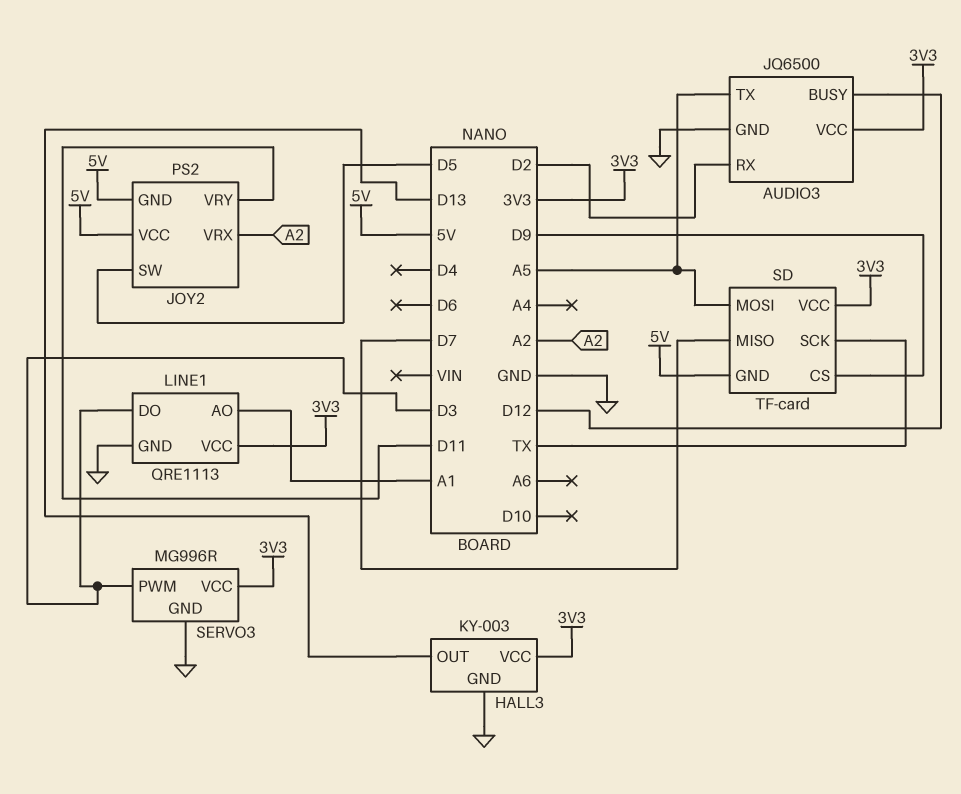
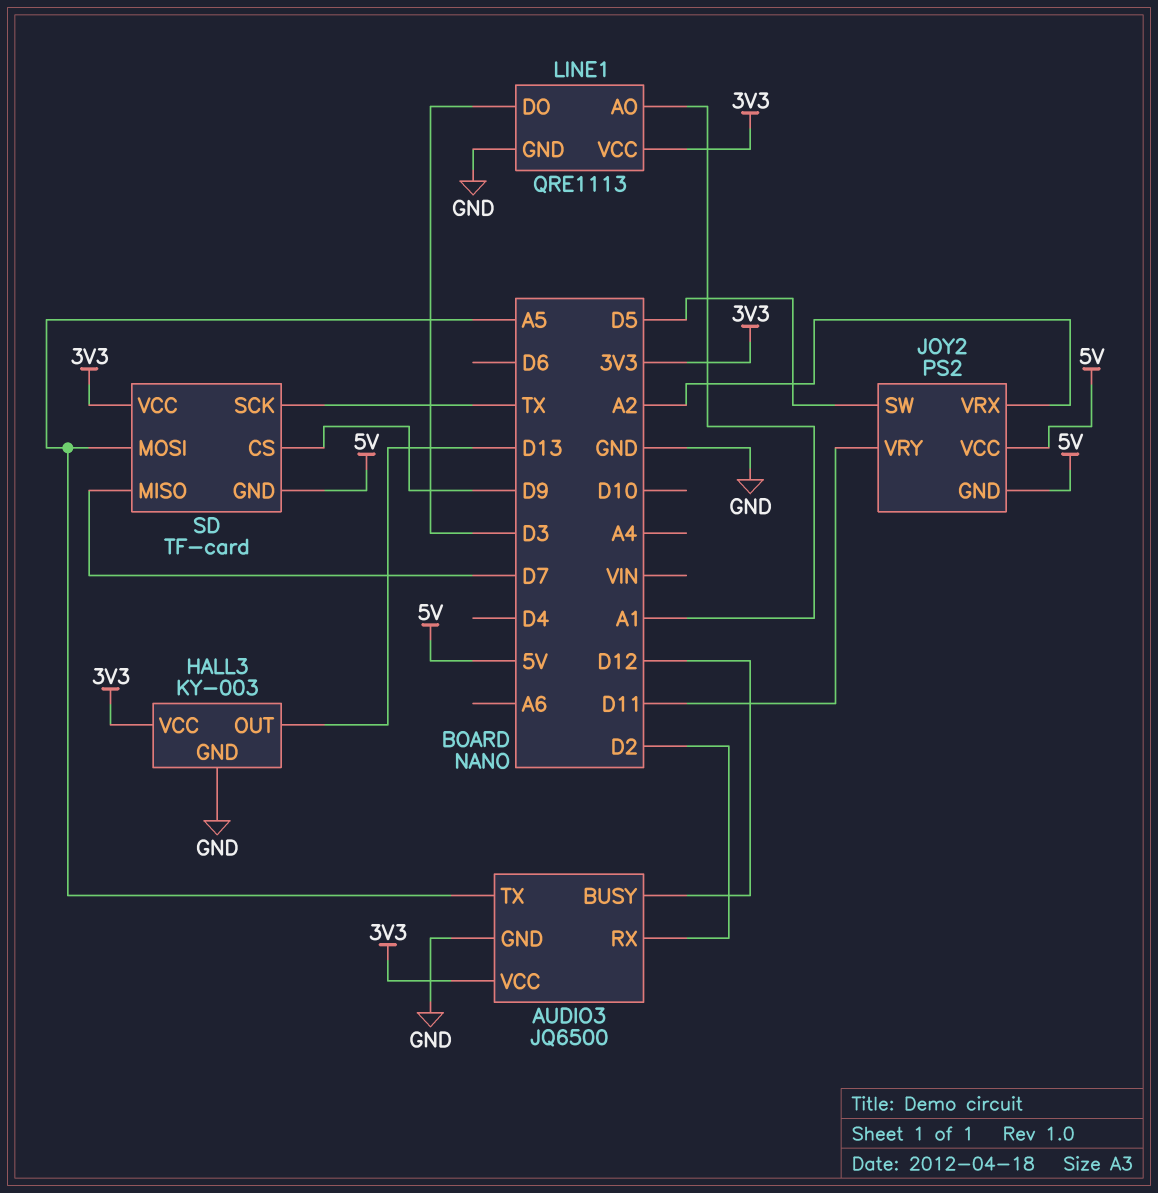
SERVO3: MG996R -> none
SERVO3 pin GND: GND -> none
SERVO3 pin PWM: D3 -> none
SERVO3 pin VCC: 3V3 -> none

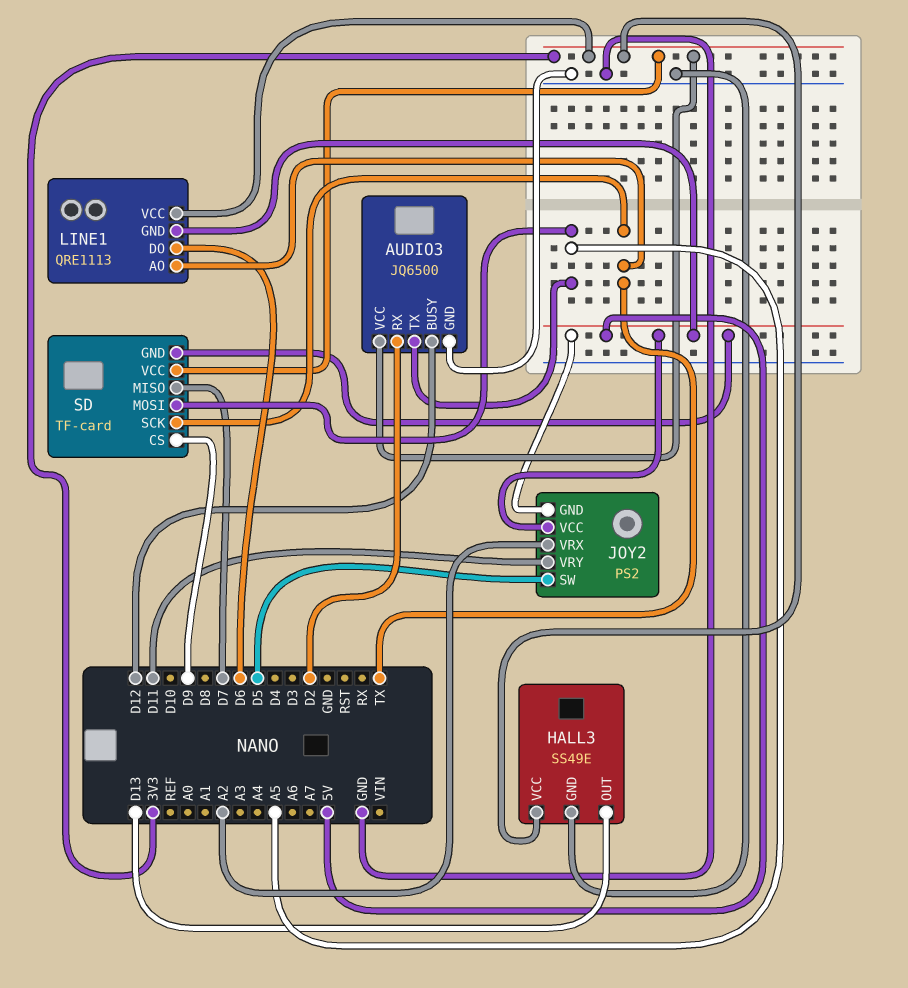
HALL3: KY-003 -> SS49E
LINE1 pin AO: A1 -> TX
LINE1 pin DO: D3 -> D6
LINE1 pin GND: GND -> 5V

